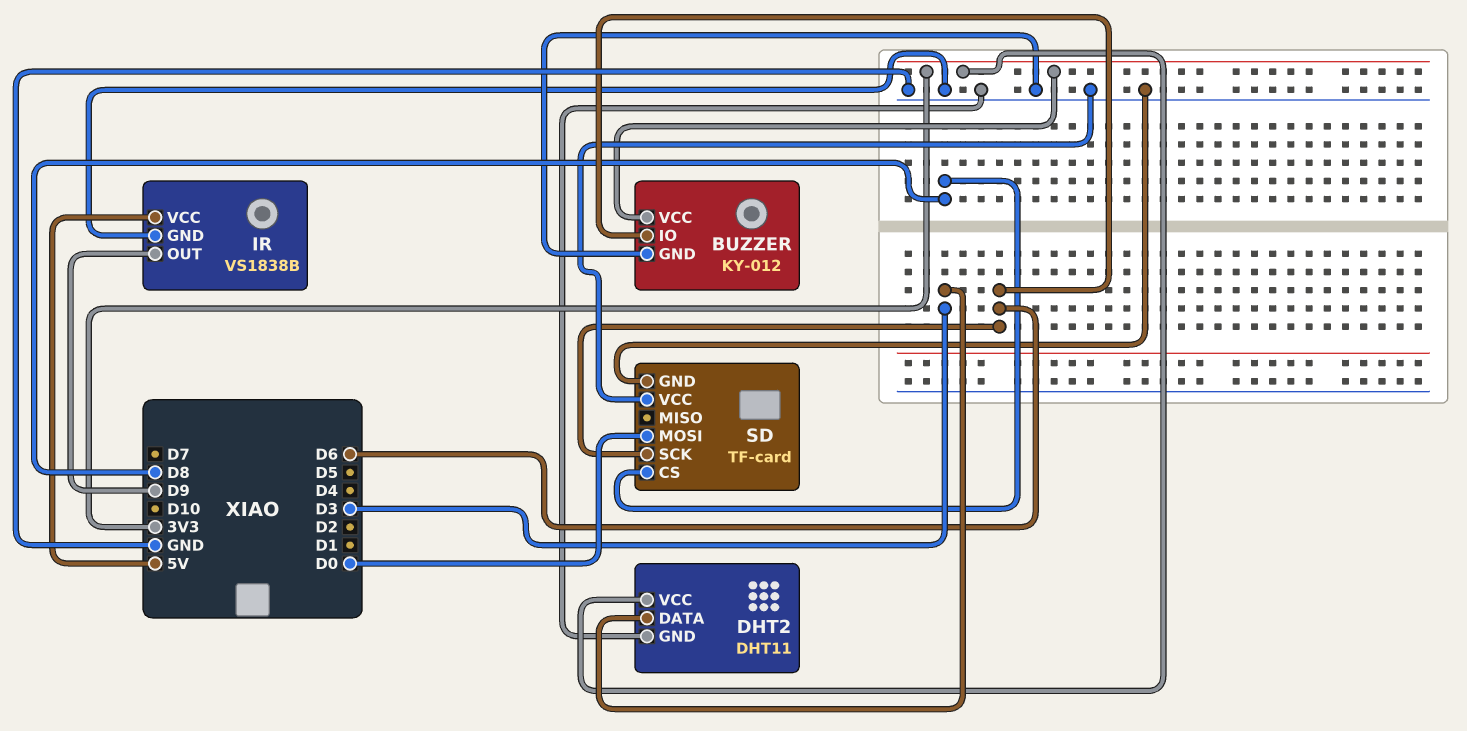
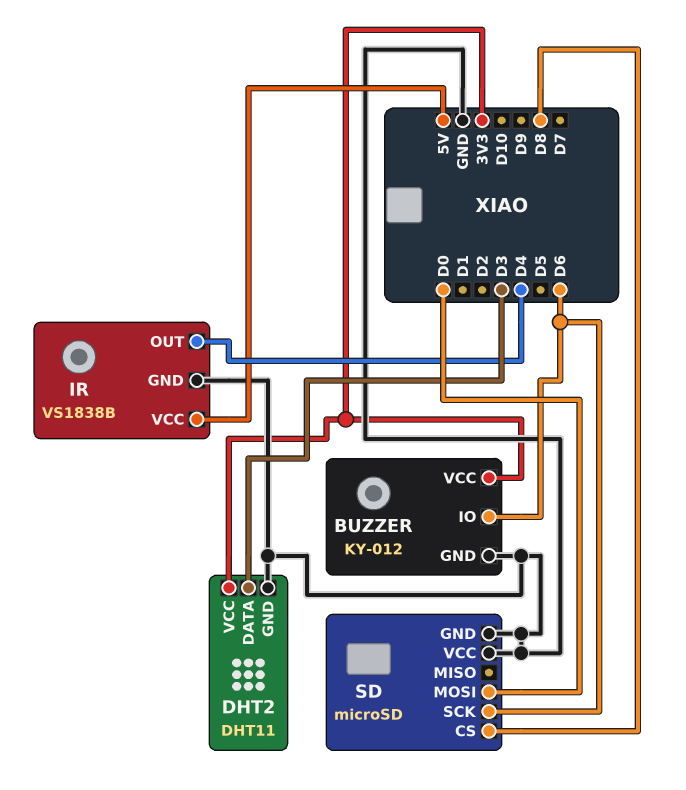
IR pin OUT: D9 -> D4
SD: TF-card -> microSD

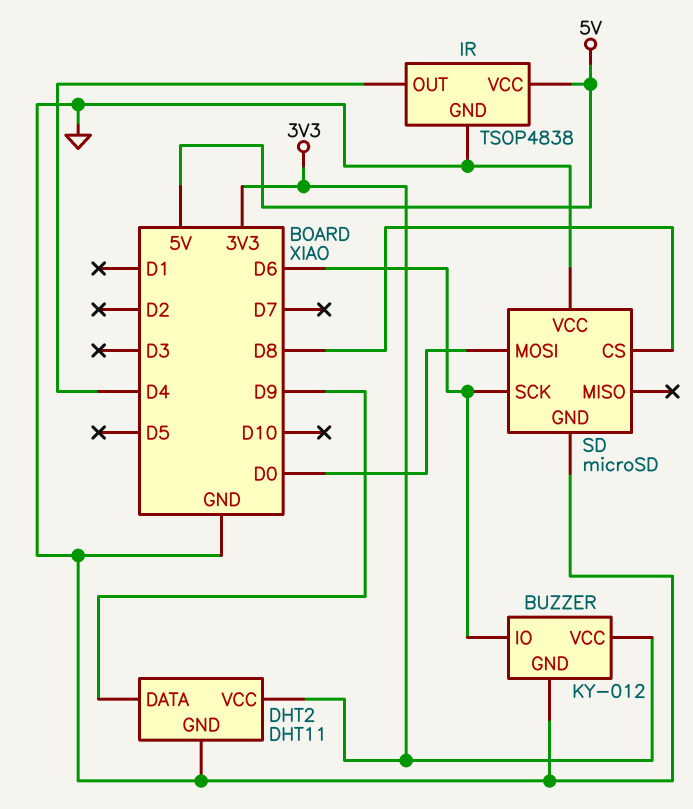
DHT2 pin DATA: D3 -> D9
IR: VS1838B -> TSOP4838

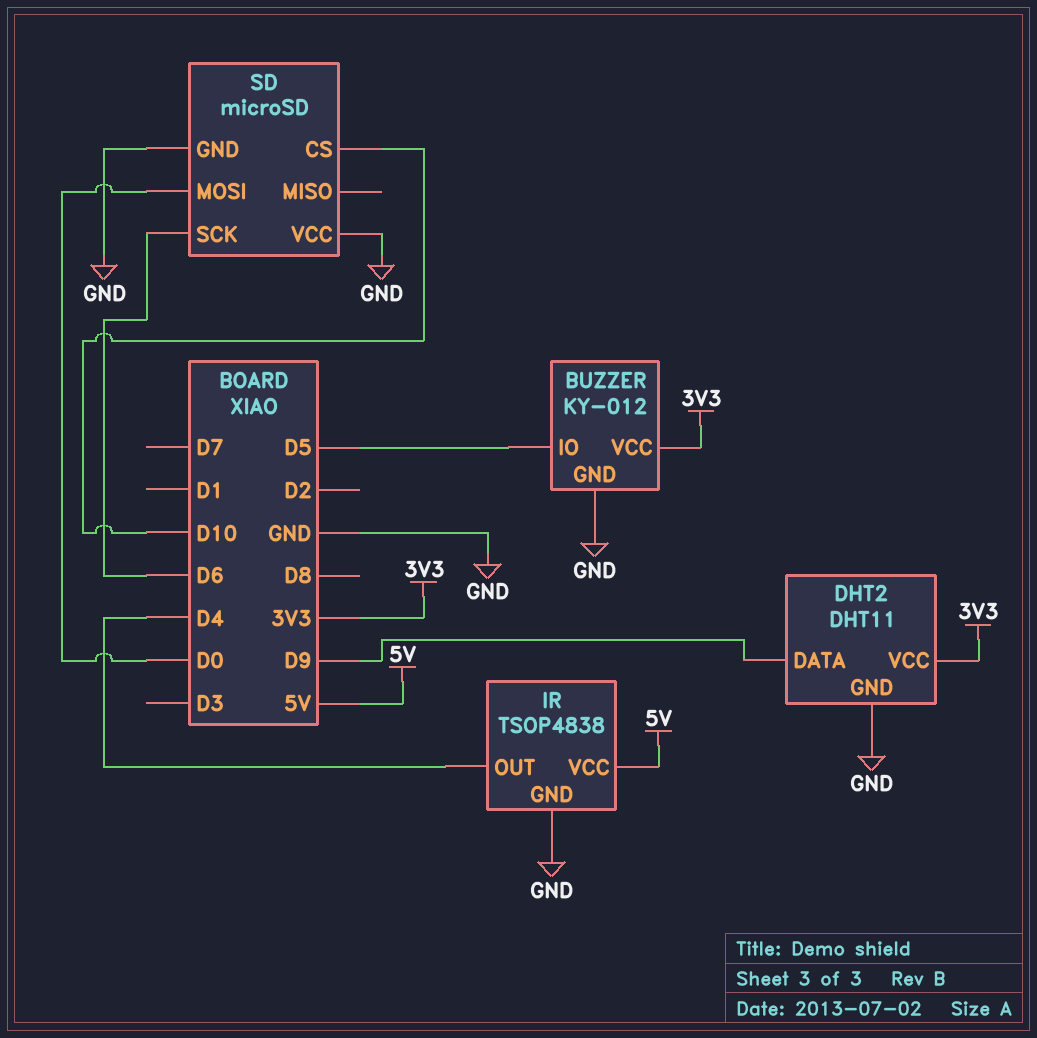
BUZZER pin IO: D6 -> D5
SD pin CS: D8 -> D10

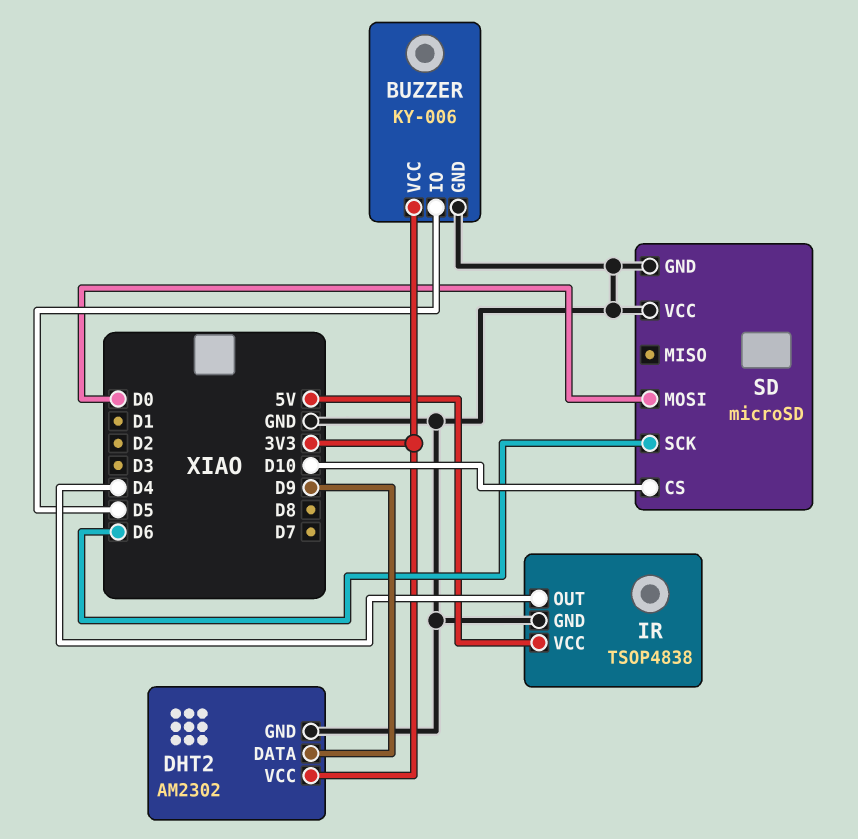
BUZZER: KY-012 -> KY-006
DHT2: DHT11 -> AM2302

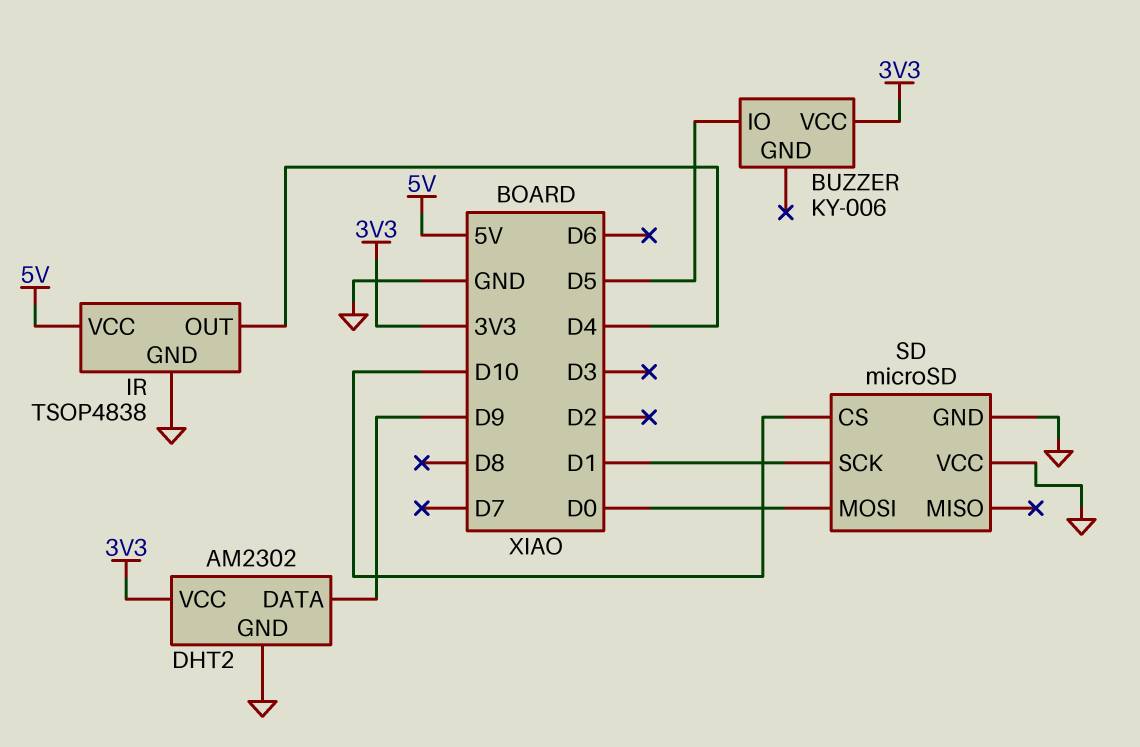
BUZZER pin GND: GND -> none
SD pin SCK: D6 -> D1

